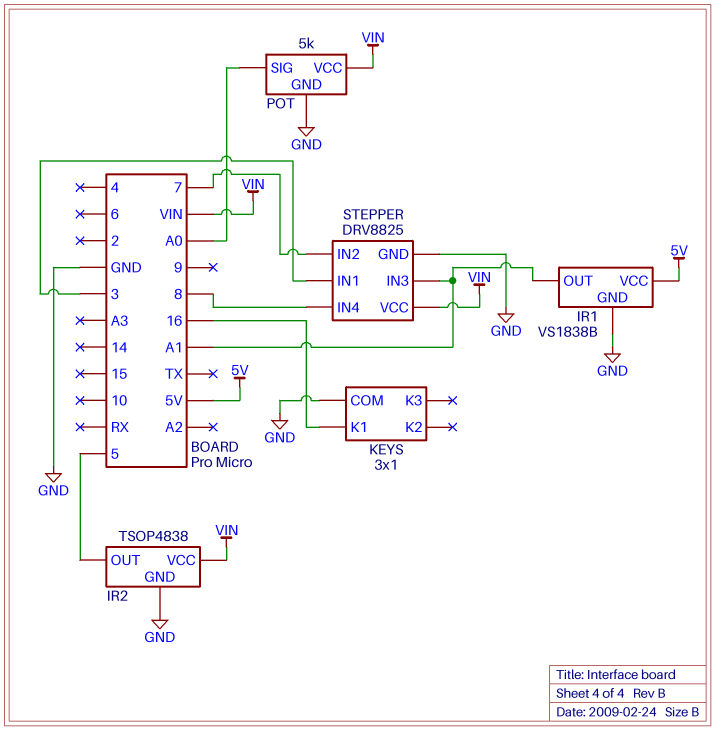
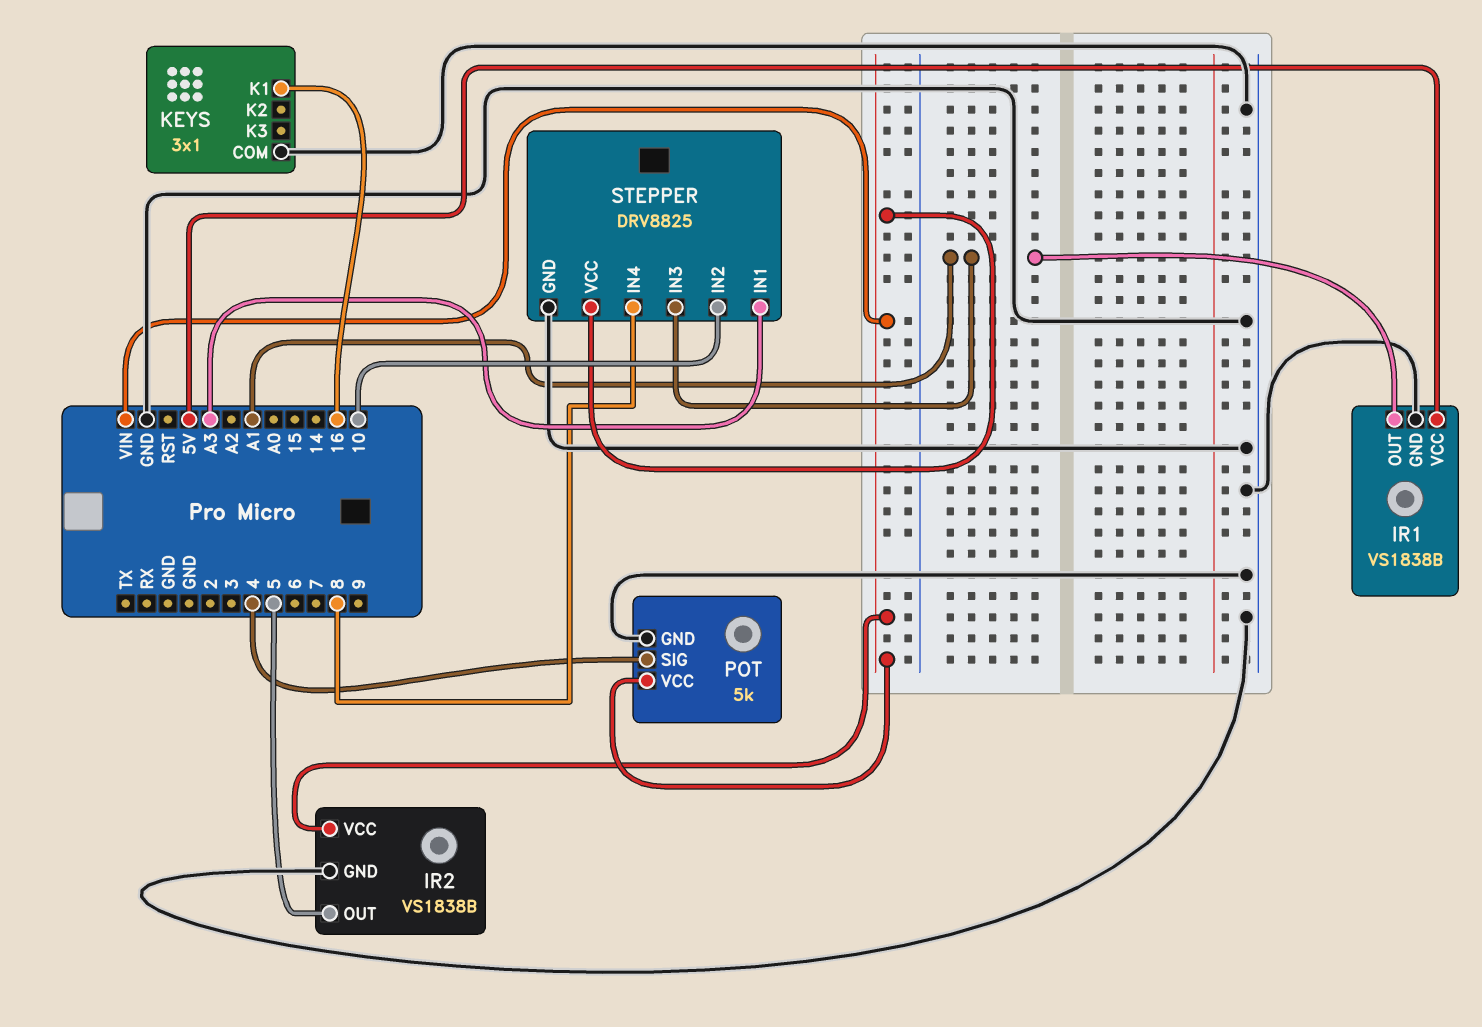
IR2: TSOP4838 -> VS1838B
POT pin SIG: A0 -> 4
STEPPER pin IN1: 3 -> A3
STEPPER pin IN2: 7 -> 10

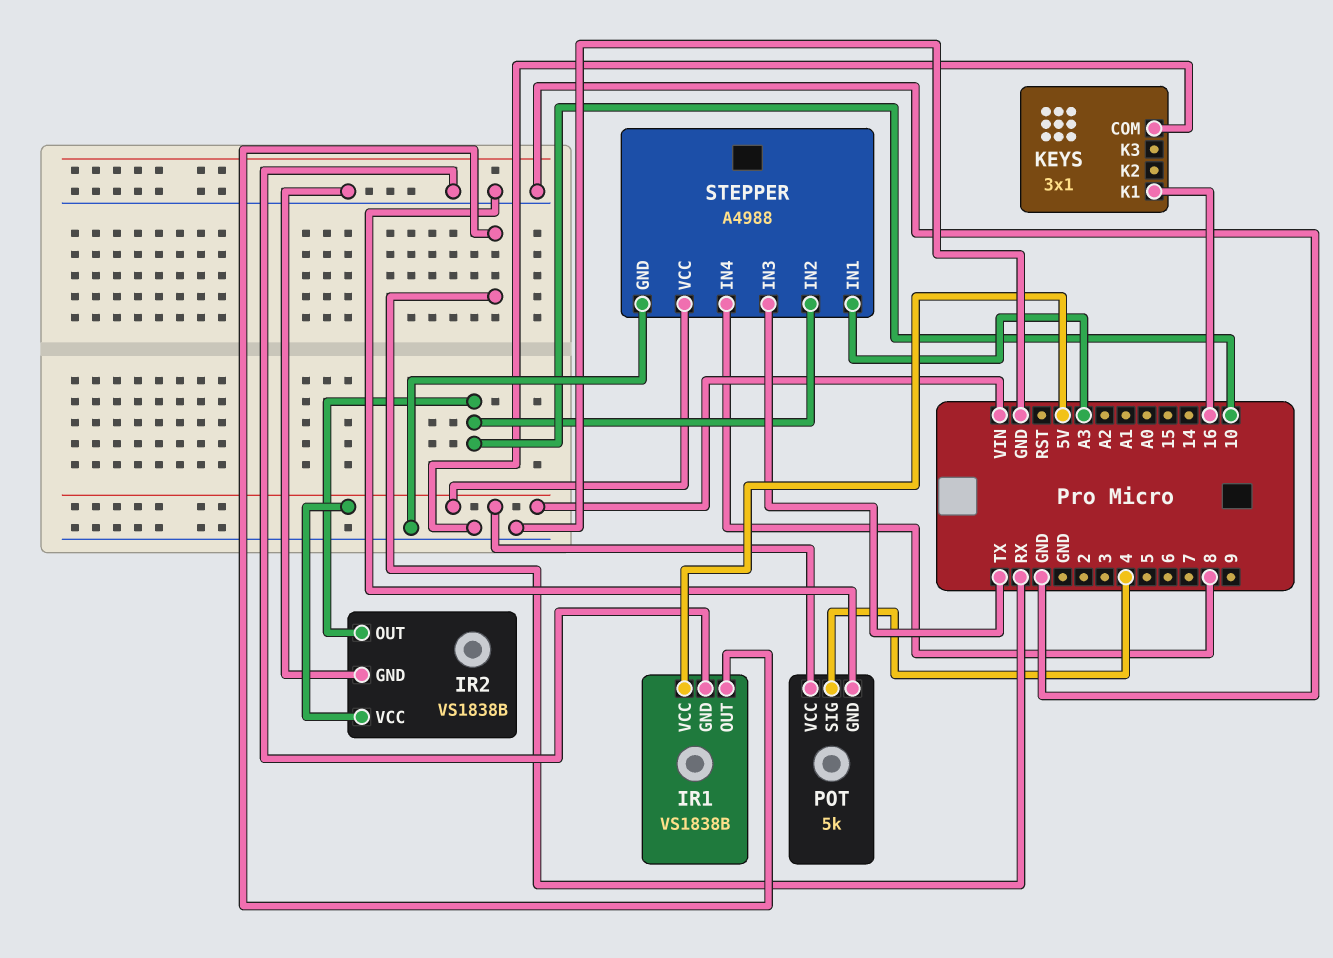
IR1 pin OUT: A1 -> RX
IR2 pin OUT: 5 -> 10
STEPPER: DRV8825 -> A4988
STEPPER pin IN3: A1 -> TX

